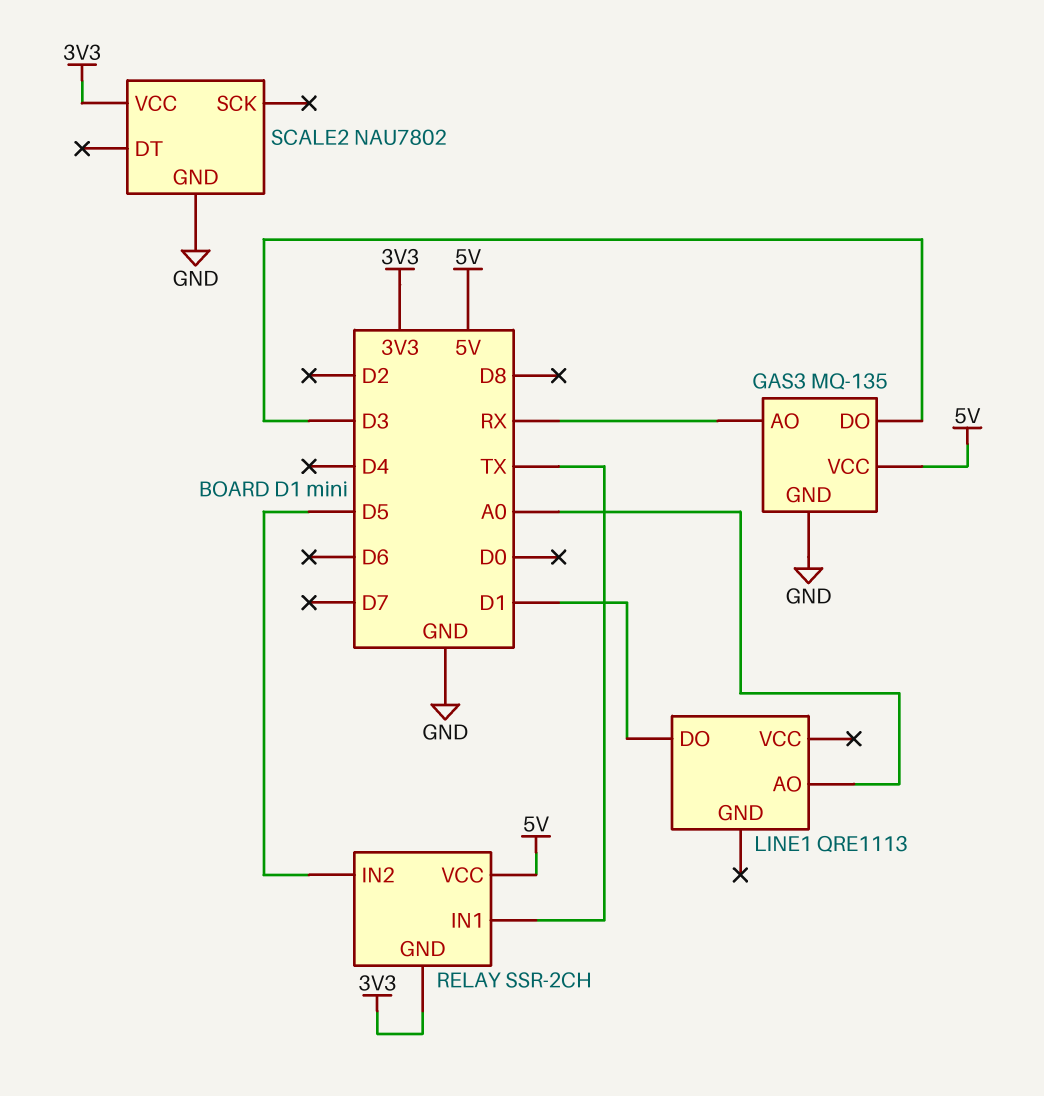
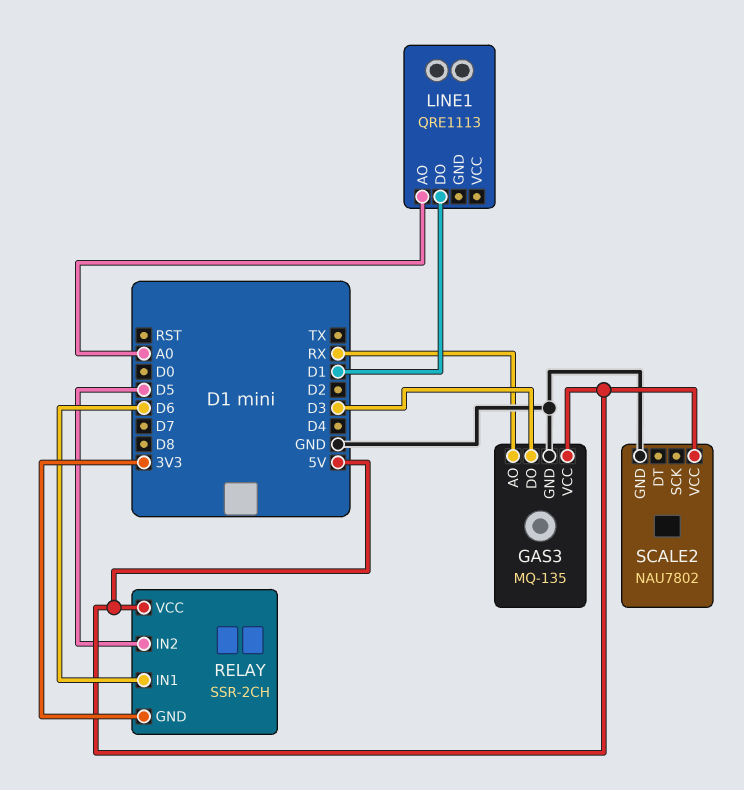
RELAY pin IN1: TX -> D6
SCALE2 pin VCC: 3V3 -> 5V

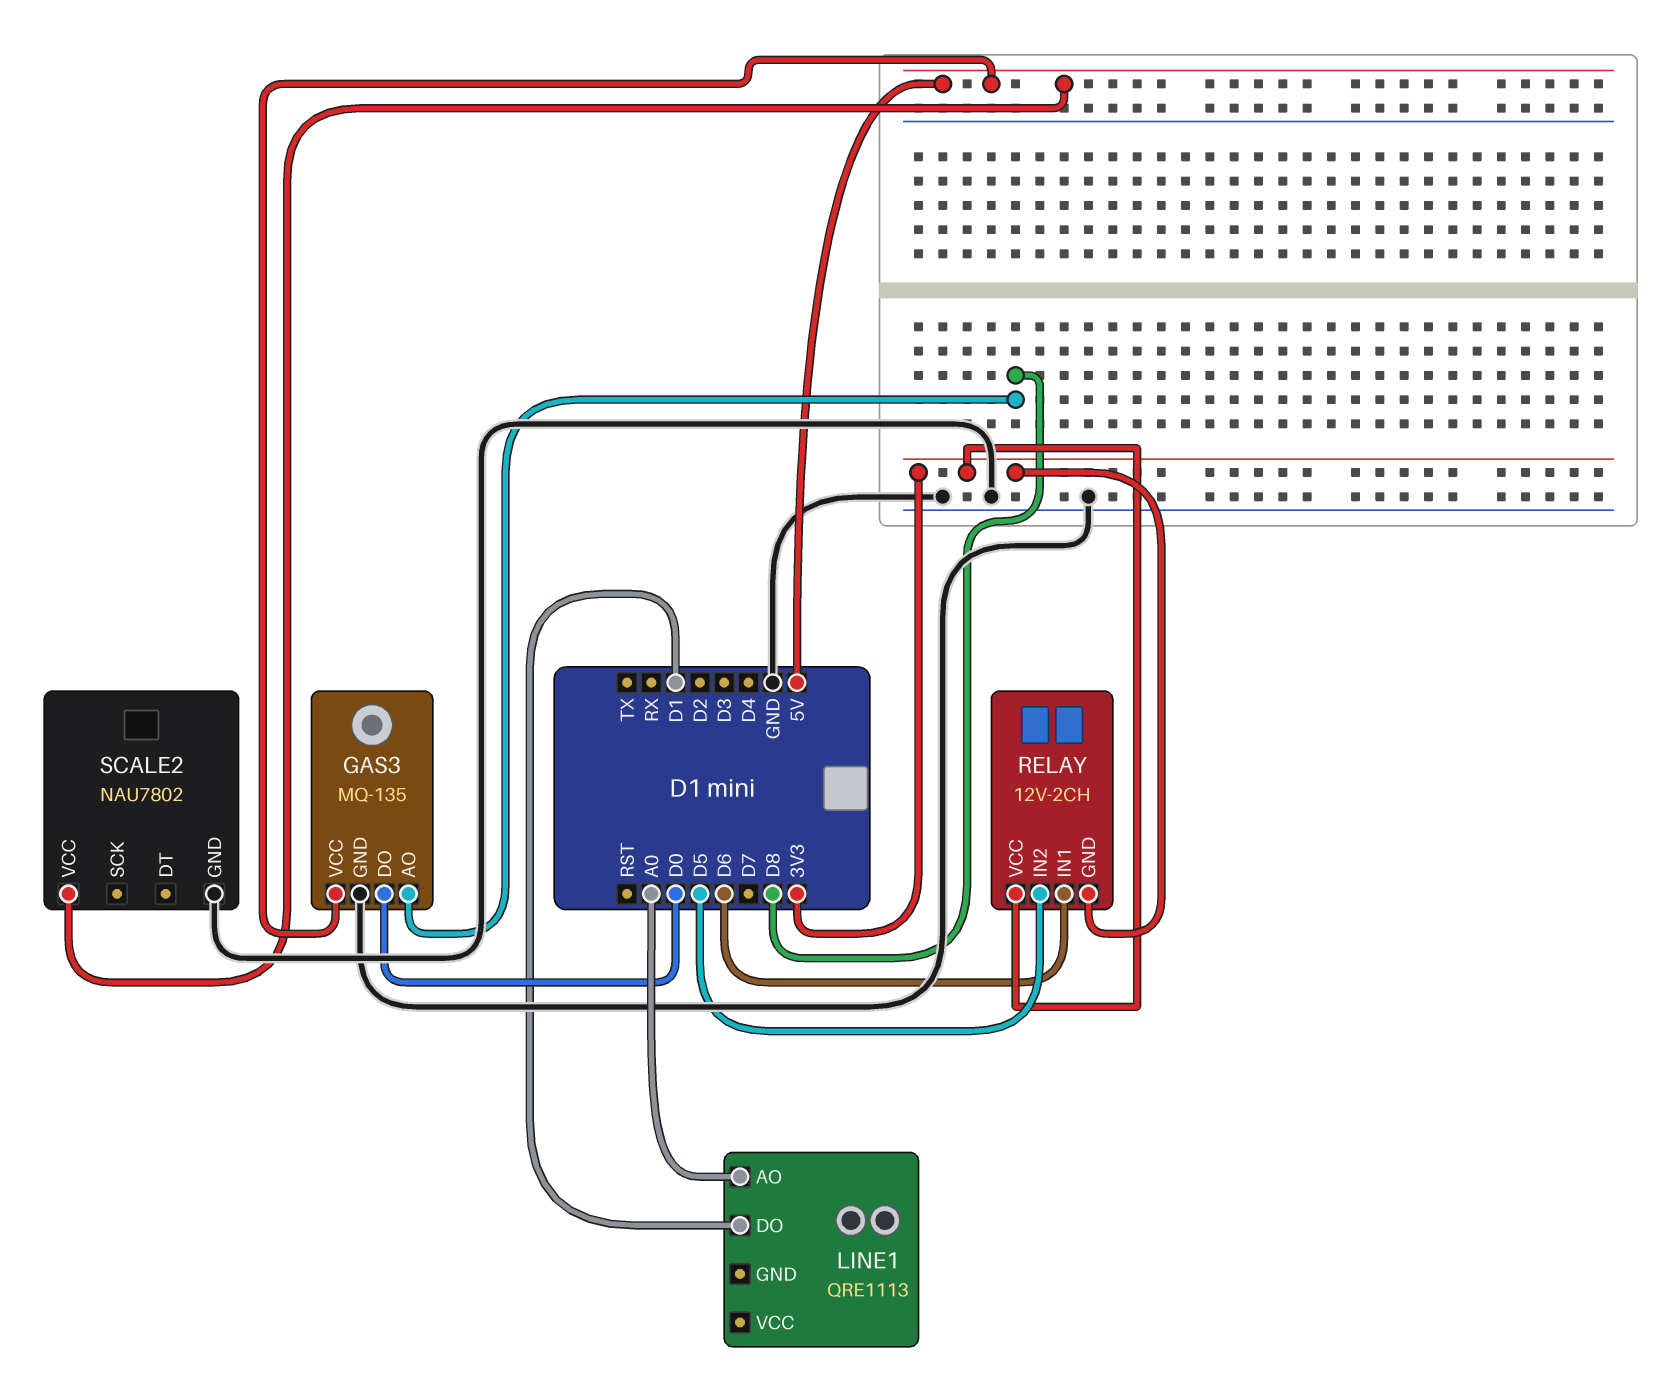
GAS3 pin AO: RX -> D8
GAS3 pin DO: D3 -> D0
RELAY: SSR-2CH -> 12V-2CH
RELAY pin VCC: 5V -> 3V3

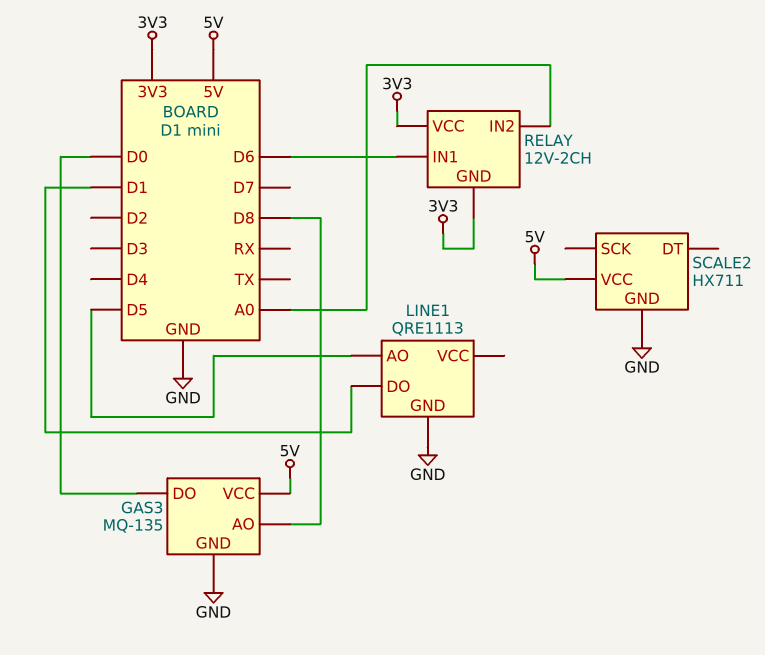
LINE1 pin AO: A0 -> D5
LINE1 pin GND: none -> GND
RELAY pin IN2: D5 -> A0
SCALE2: NAU7802 -> HX711

